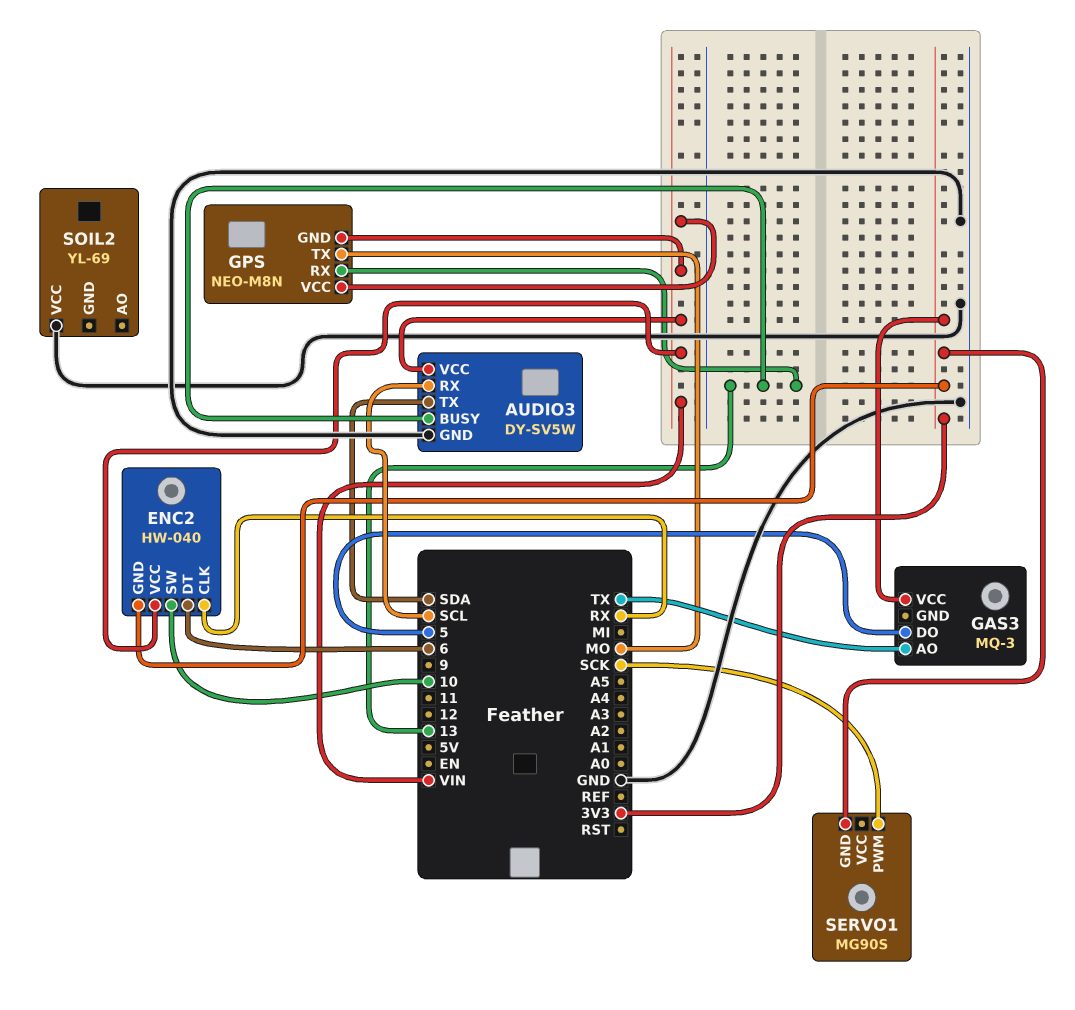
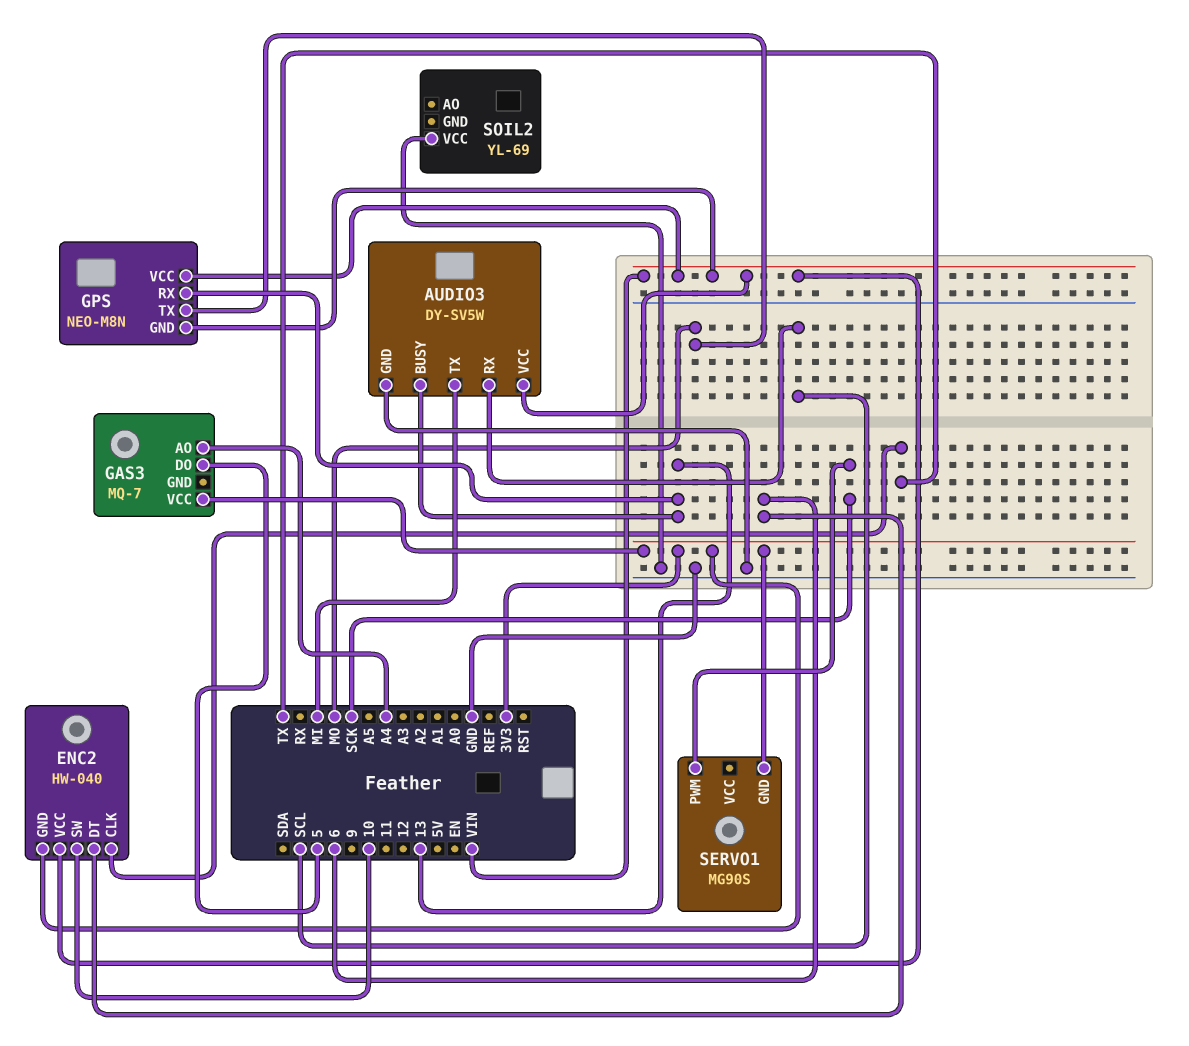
AUDIO3 pin TX: SDA -> MI
ENC2 pin CLK: RX -> TX
GAS3: MQ-3 -> MQ-7
GAS3 pin AO: TX -> A4

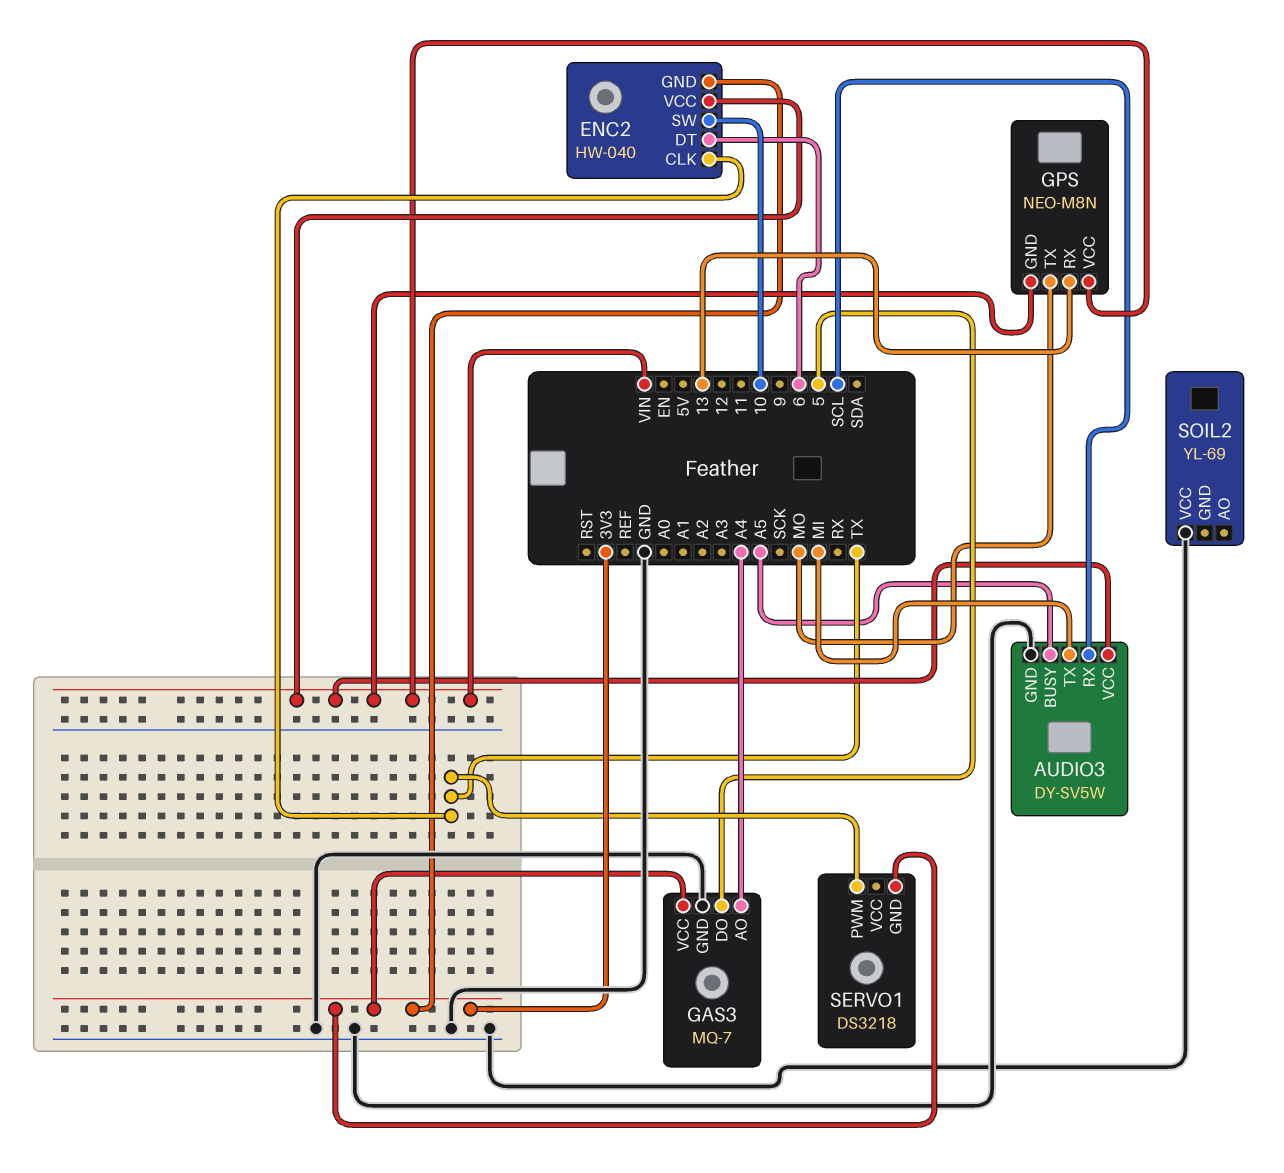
AUDIO3 pin BUSY: 13 -> A5
GAS3 pin GND: none -> GND
SERVO1: MG90S -> DS3218
SERVO1 pin PWM: SCK -> TX

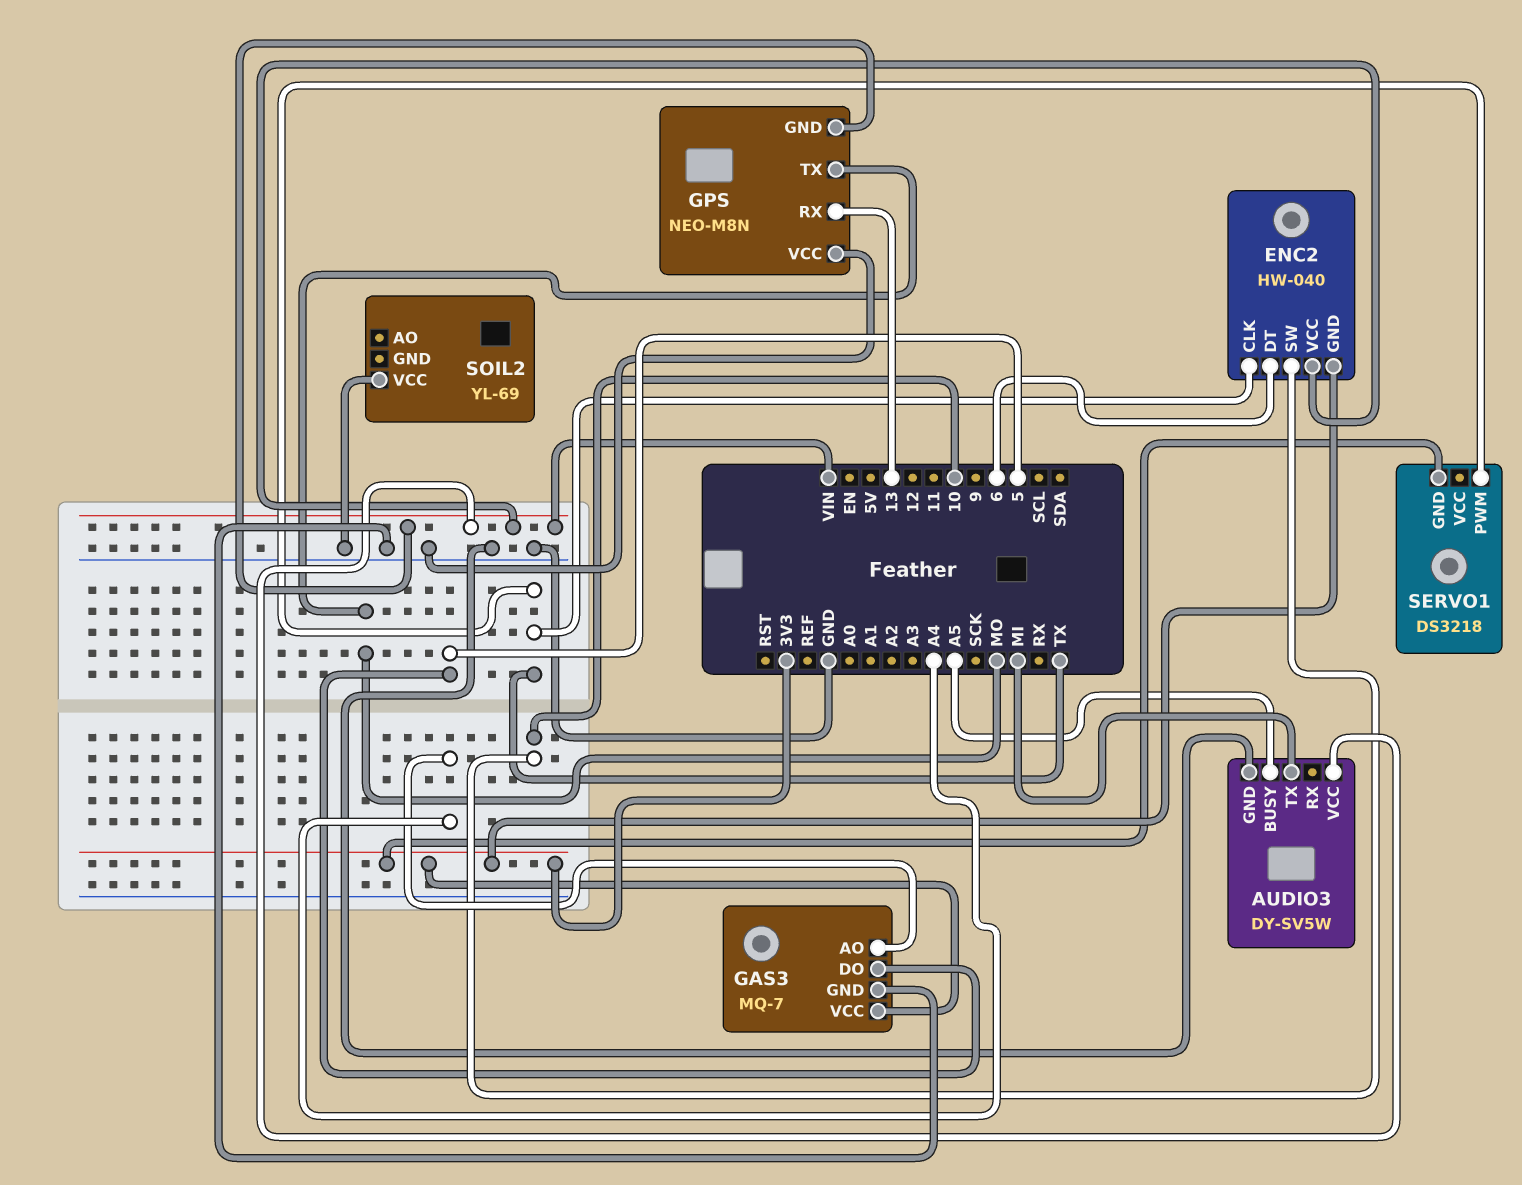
AUDIO3 pin RX: SCL -> none
GPS pin VCC: VIN -> GND

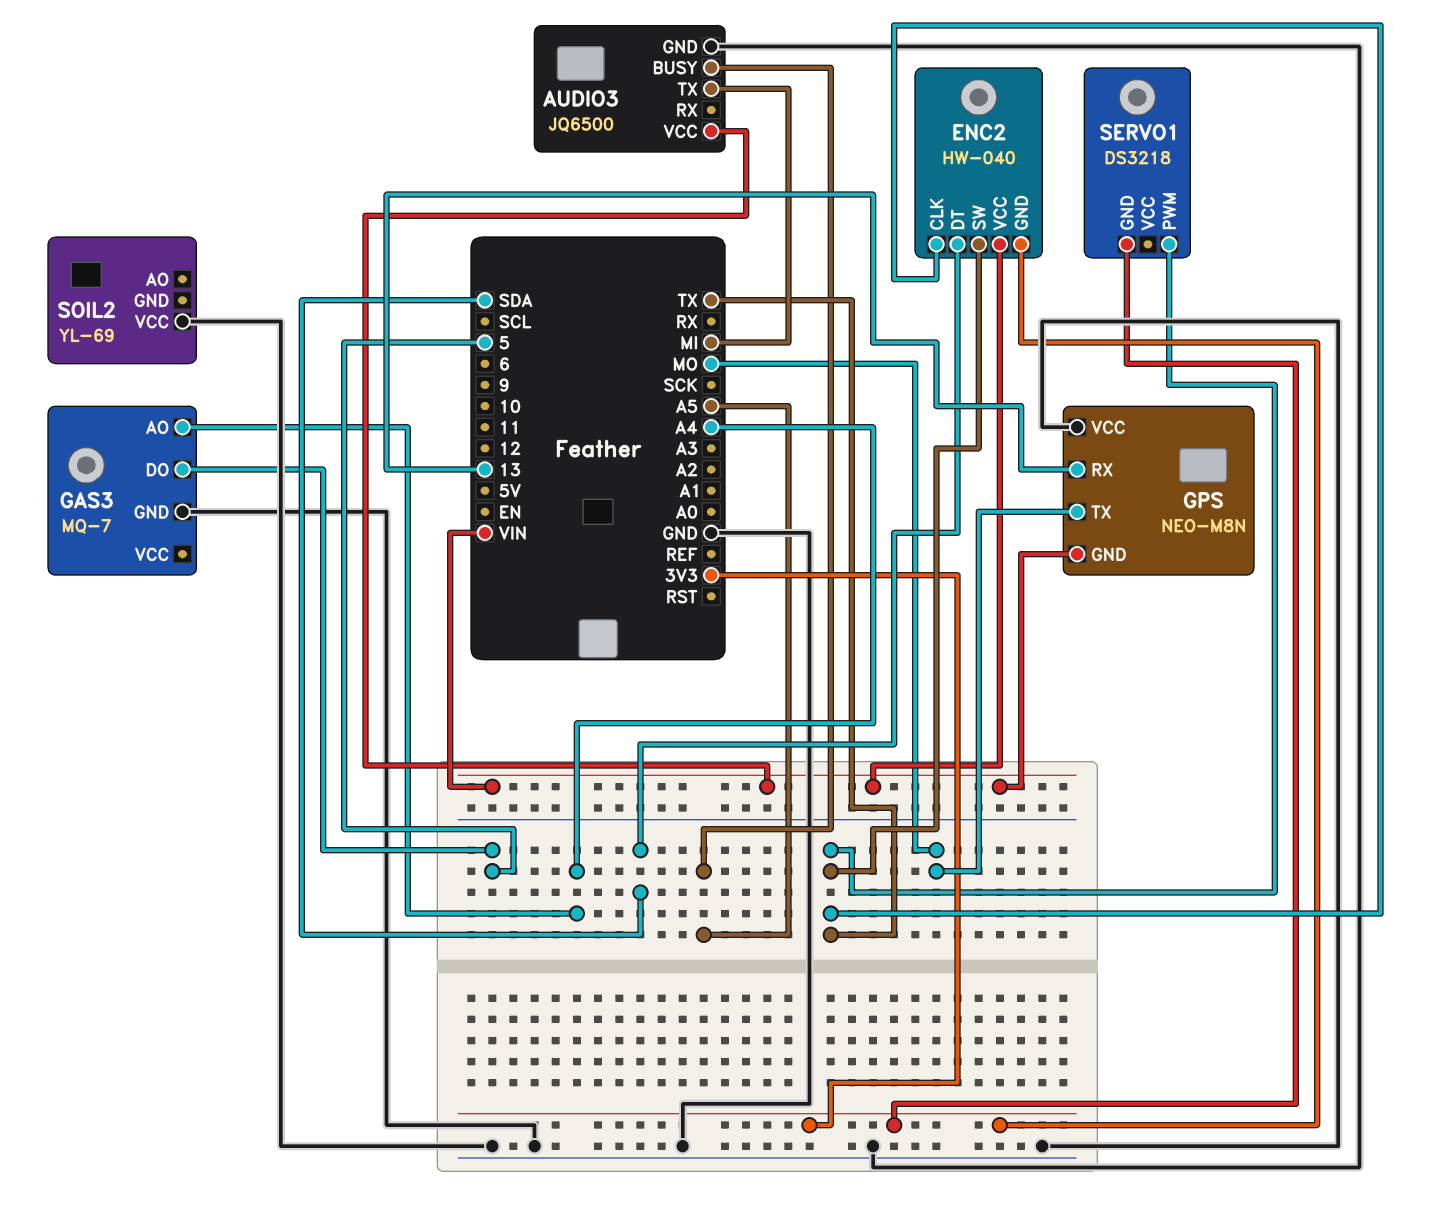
AUDIO3: DY-SV5W -> JQ6500
ENC2 pin DT: 6 -> SDA
ENC2 pin SW: 10 -> TX
GAS3 pin VCC: 3V3 -> none

